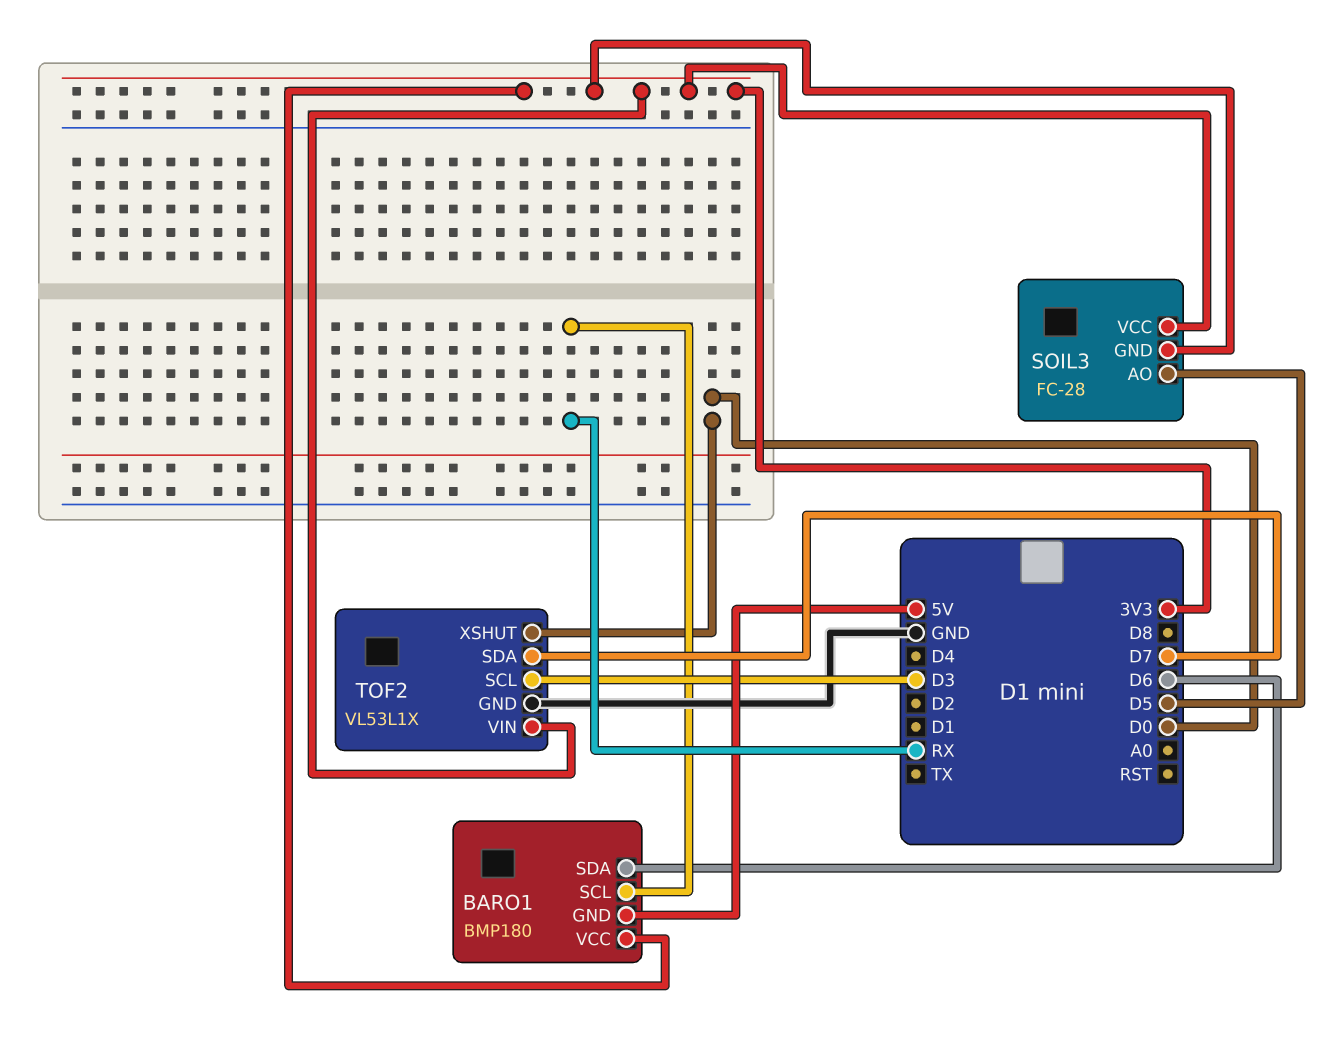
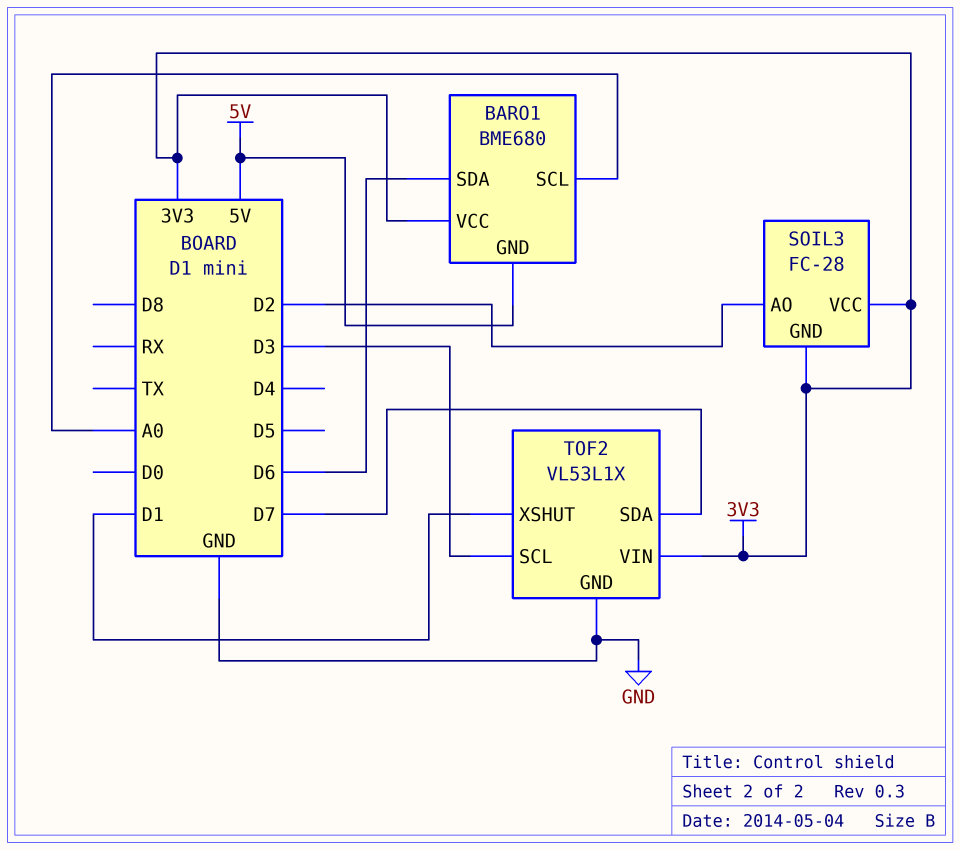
BARO1: BMP180 -> BME680
BARO1 pin SCL: RX -> A0
SOIL3 pin AO: D5 -> D2
TOF2 pin XSHUT: D0 -> D1

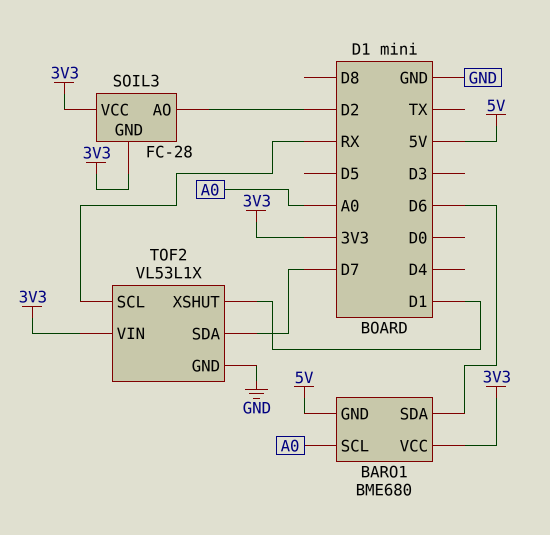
TOF2 pin SCL: D3 -> RX

